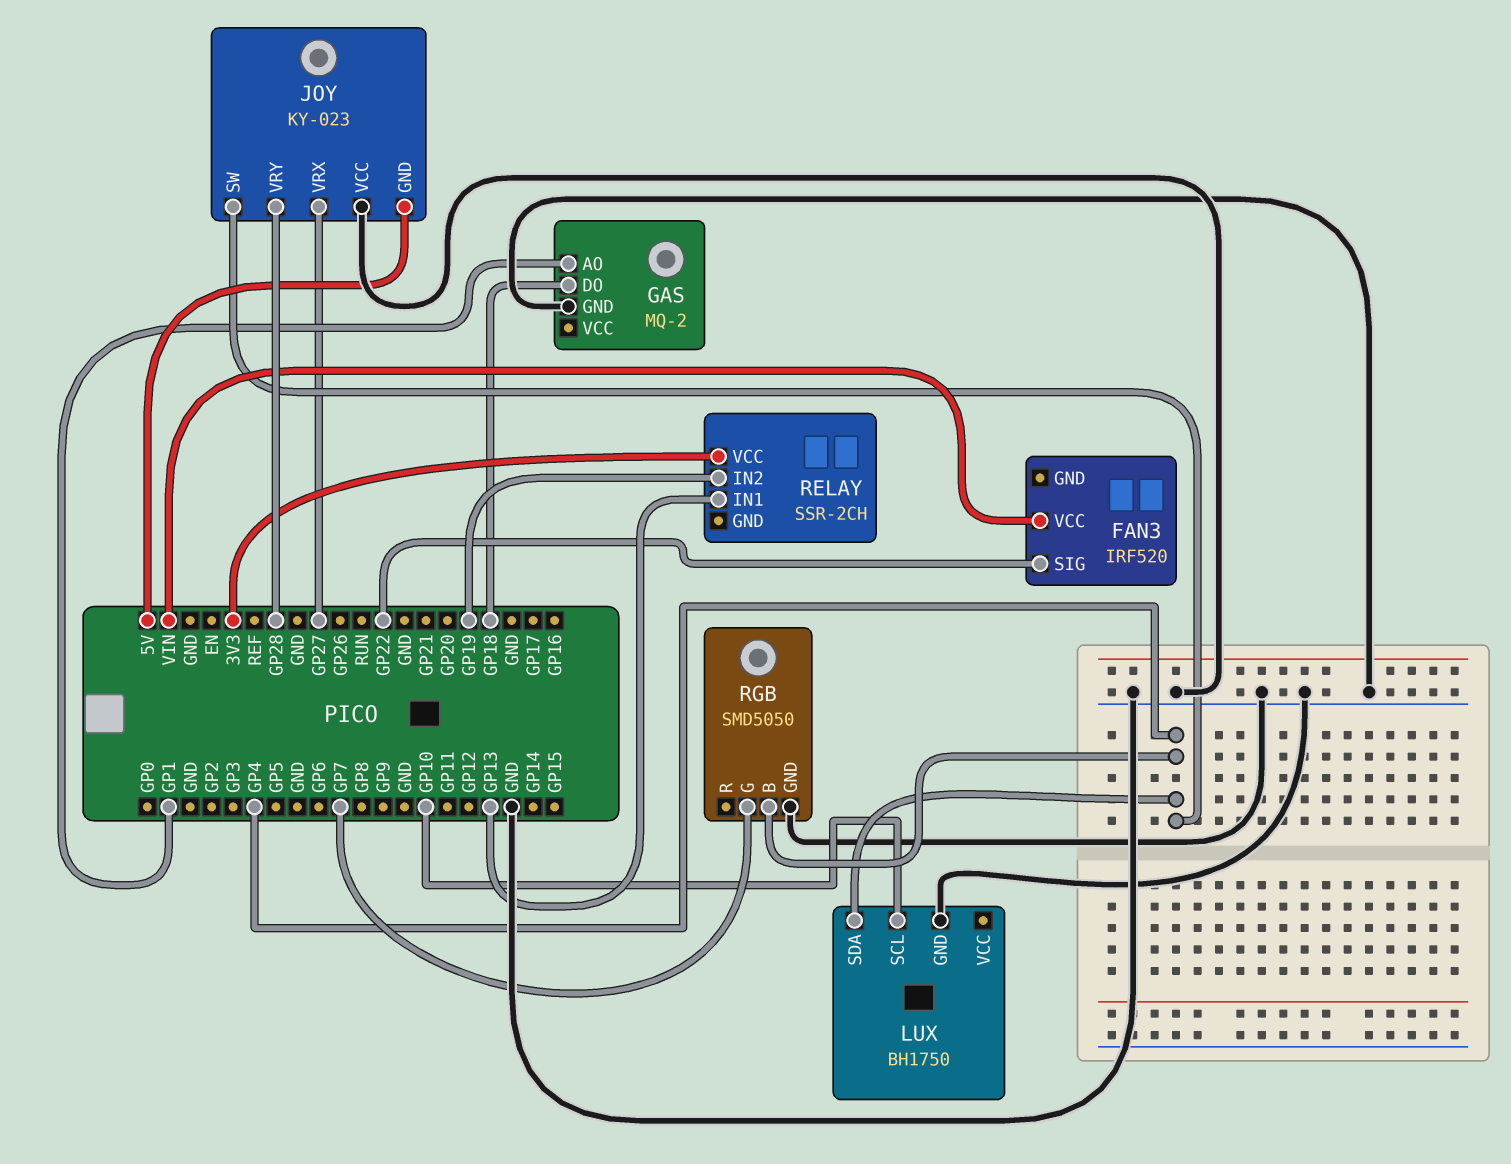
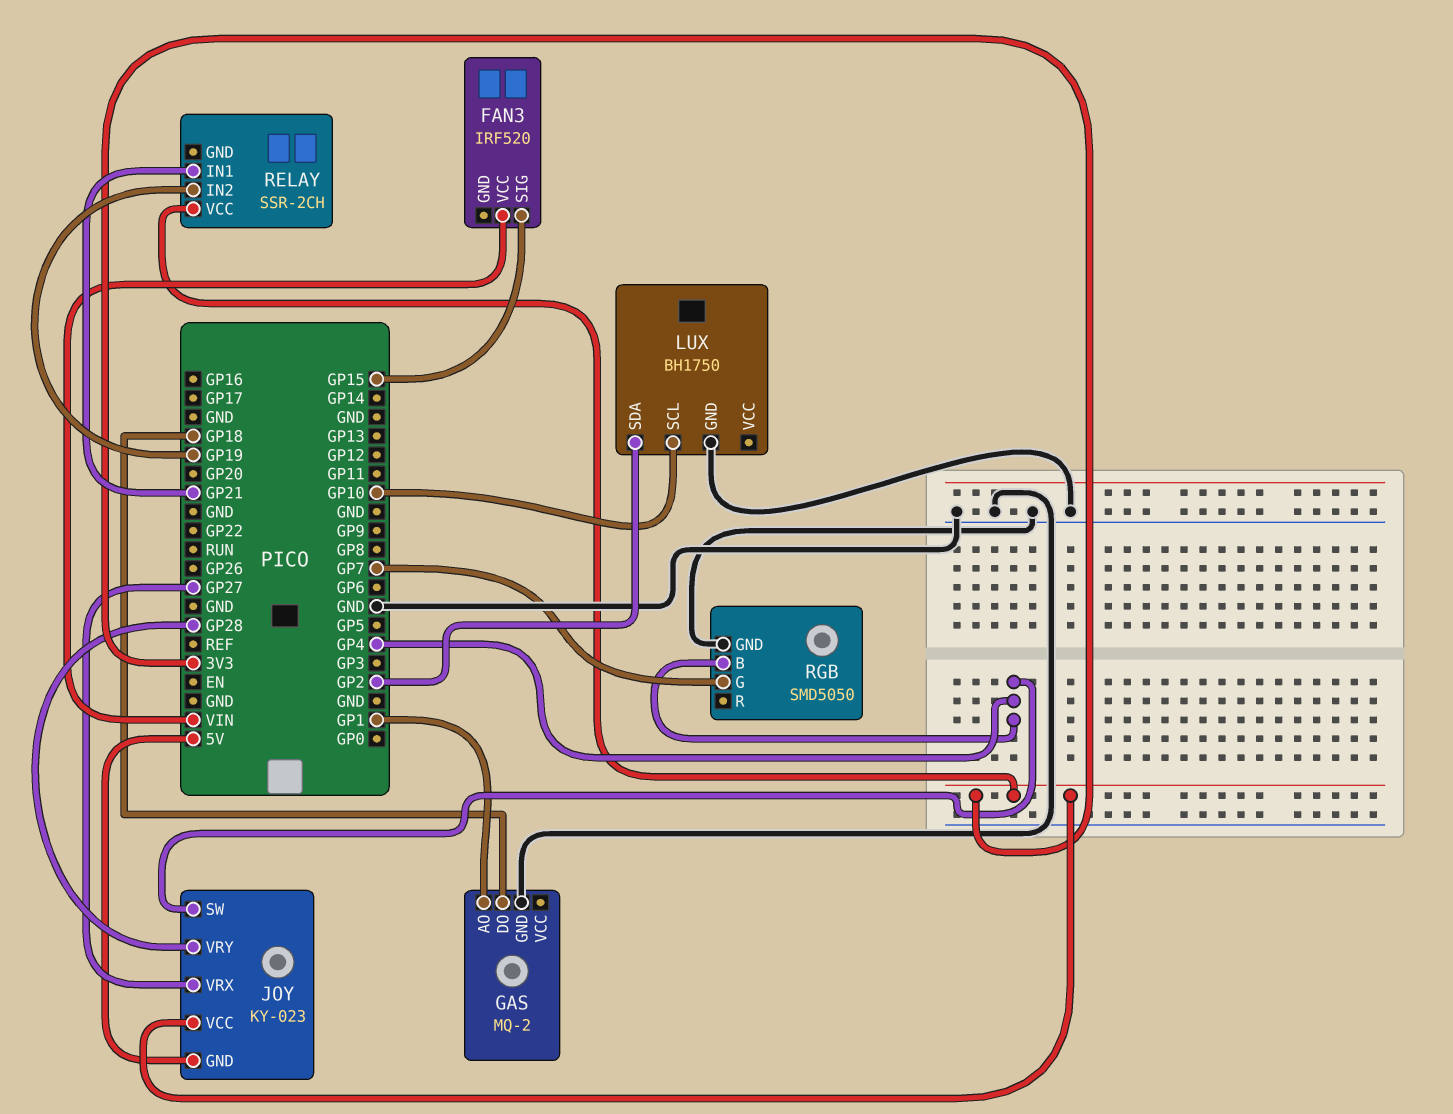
FAN3 pin SIG: GP22 -> GP15
JOY pin VCC: GND -> 3V3
LUX pin SDA: GP4 -> GP2
RELAY pin IN1: GP13 -> GP21

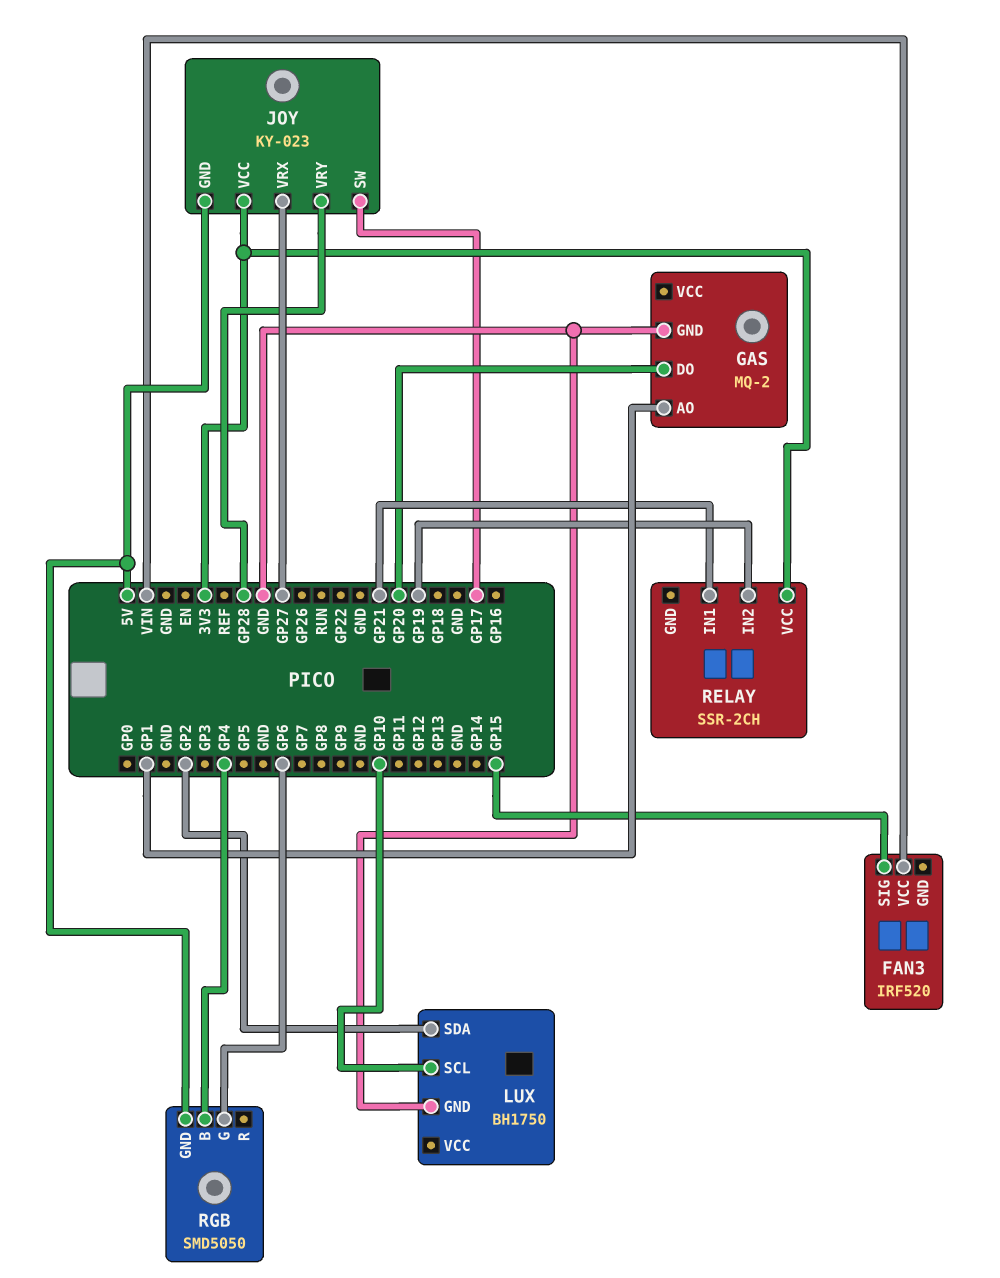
GAS pin DO: GP18 -> GP20
JOY pin SW: GP4 -> GP17
RGB pin G: GP7 -> GP6
RGB pin GND: GND -> 5V

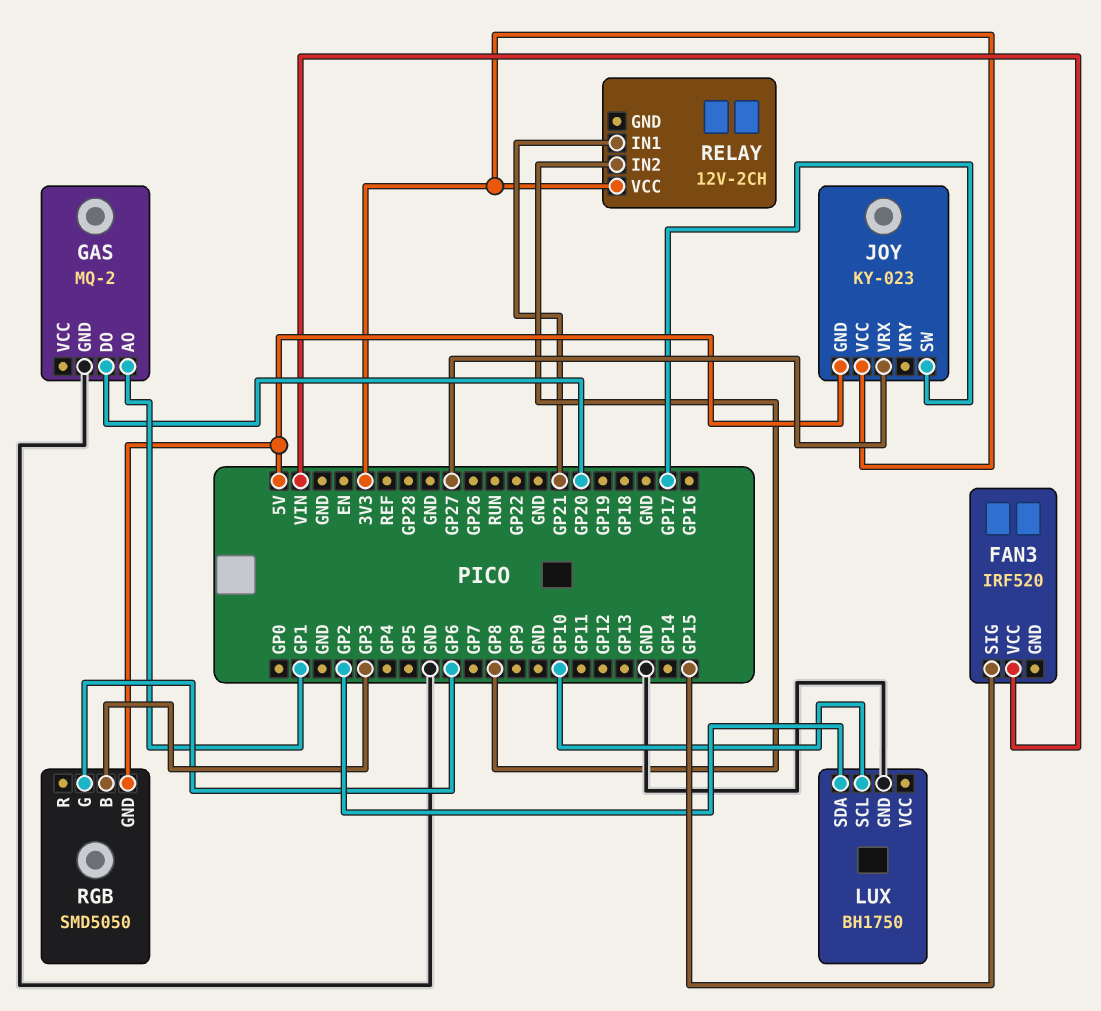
JOY pin VRY: GP28 -> none
RELAY: SSR-2CH -> 12V-2CH
RELAY pin IN2: GP19 -> GP8
RGB pin B: GP4 -> GP3

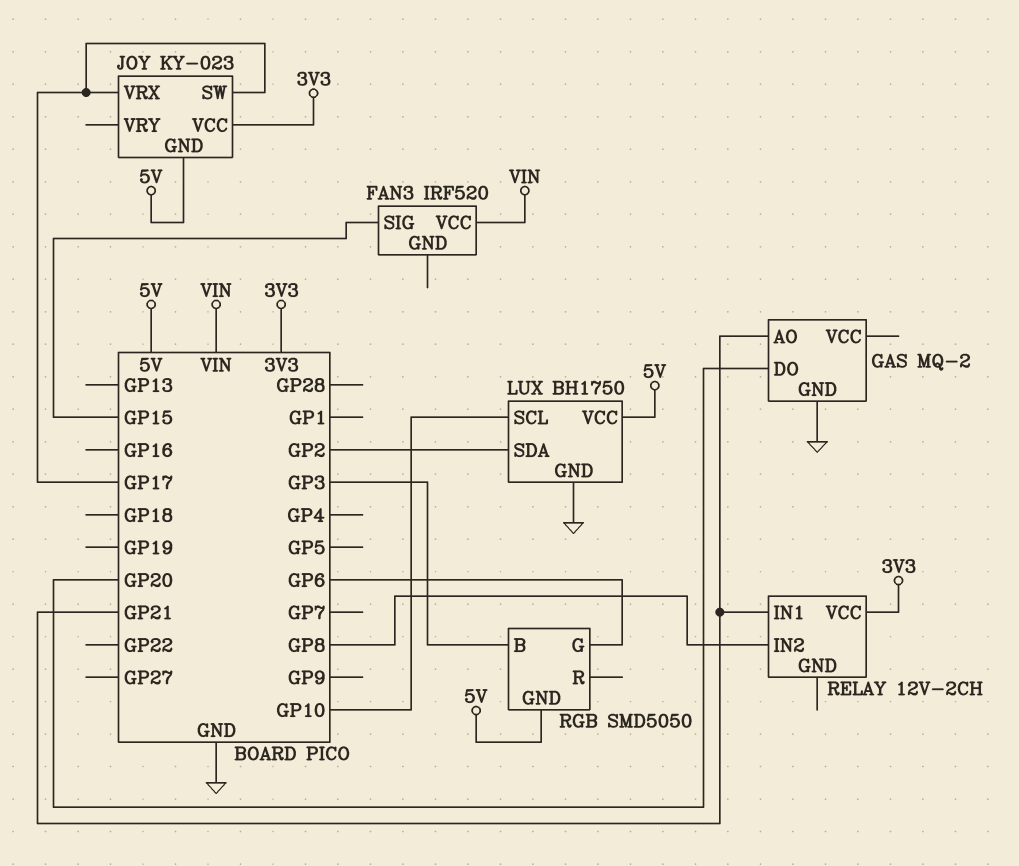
GAS pin AO: GP1 -> GP21
JOY pin VRX: GP27 -> GP17
LUX pin VCC: none -> 5V

